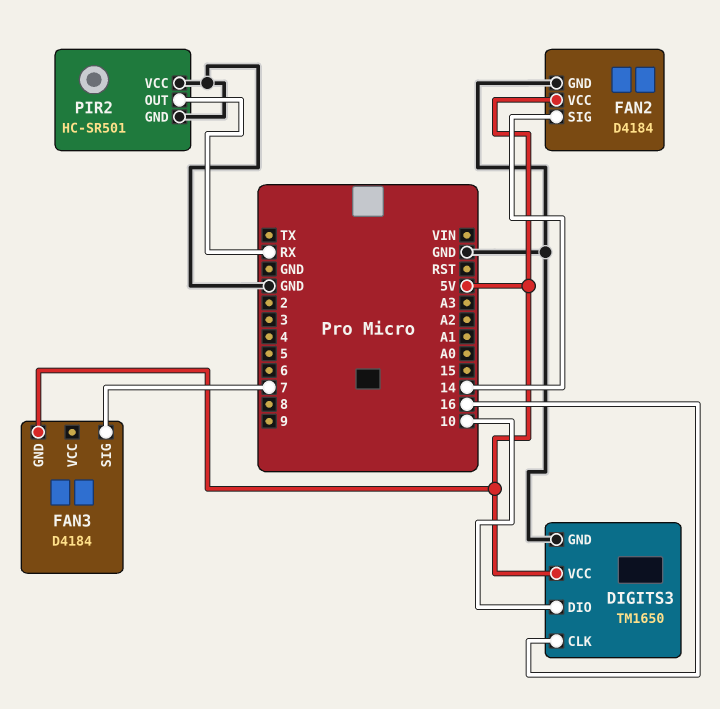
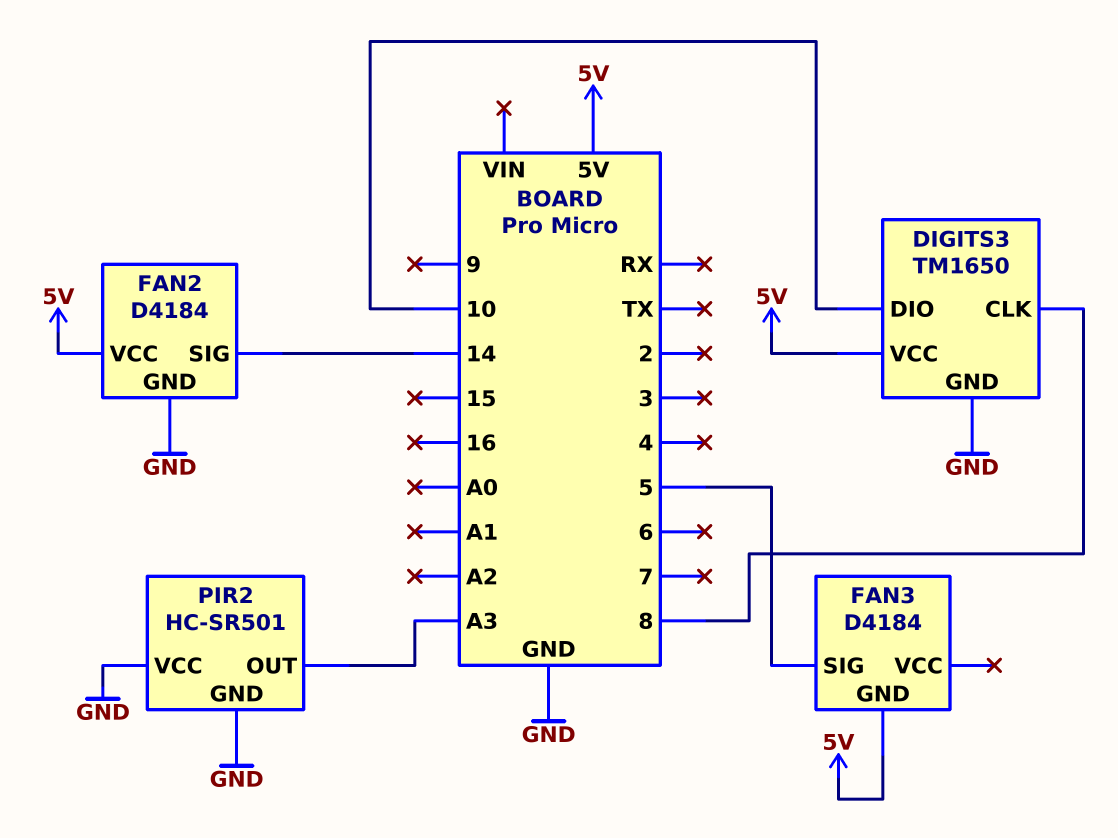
DIGITS3 pin CLK: 16 -> 8
FAN3 pin SIG: 7 -> 5
PIR2 pin OUT: RX -> A3

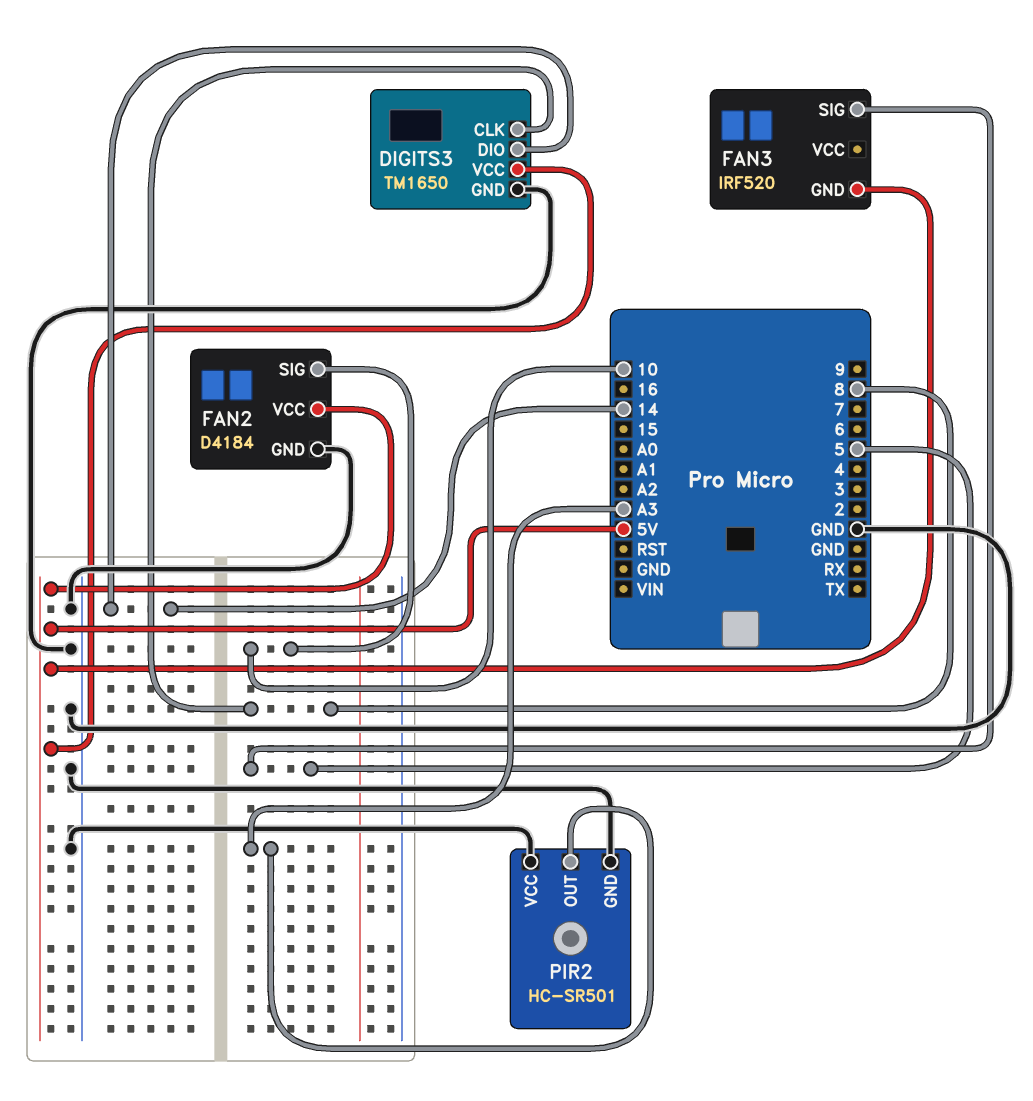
DIGITS3 pin DIO: 10 -> 14
FAN2 pin SIG: 14 -> 10
FAN3: D4184 -> IRF520

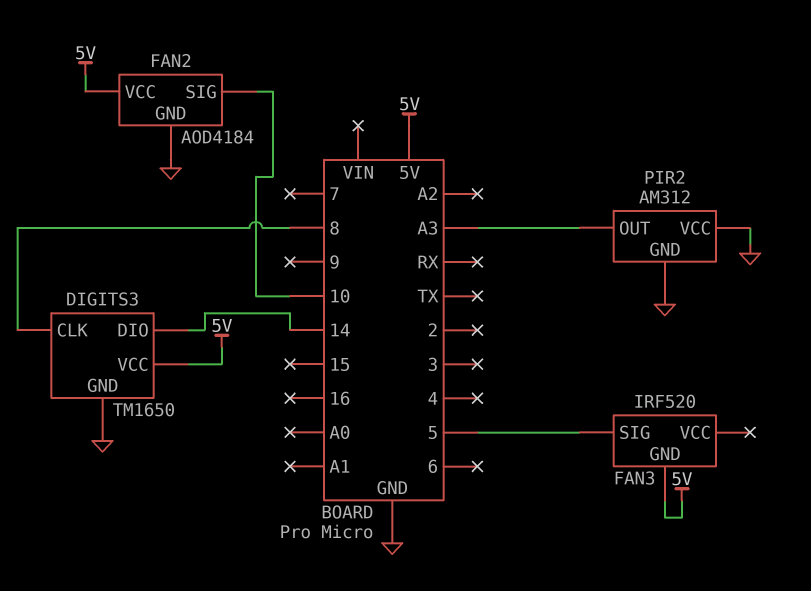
FAN2: D4184 -> AOD4184
PIR2: HC-SR501 -> AM312

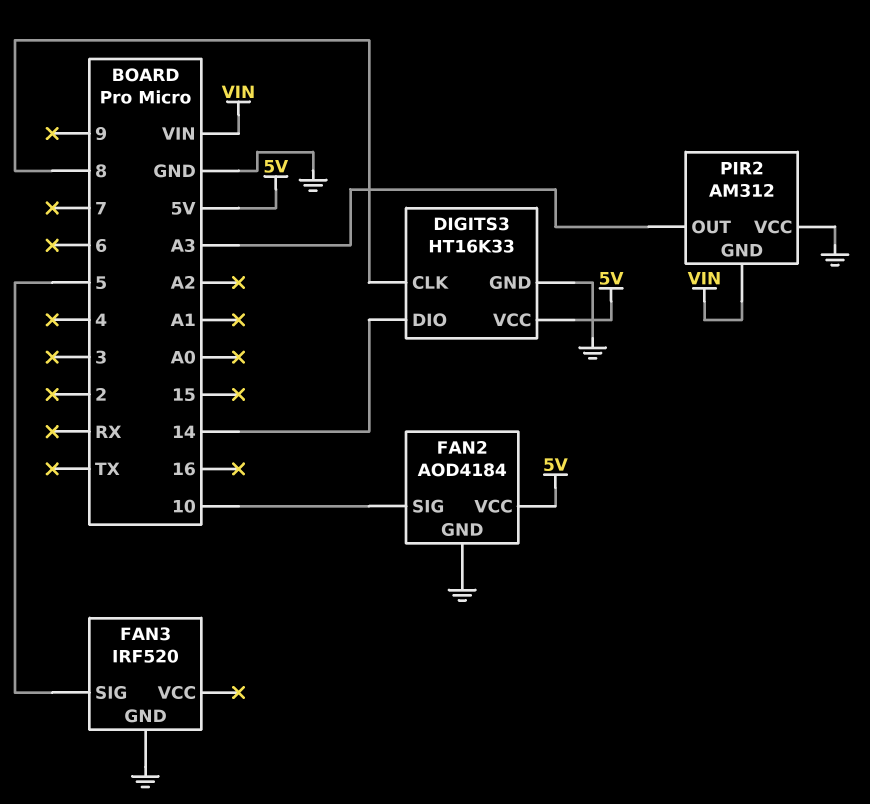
DIGITS3: TM1650 -> HT16K33
FAN3 pin GND: 5V -> GND
PIR2 pin GND: GND -> VIN

